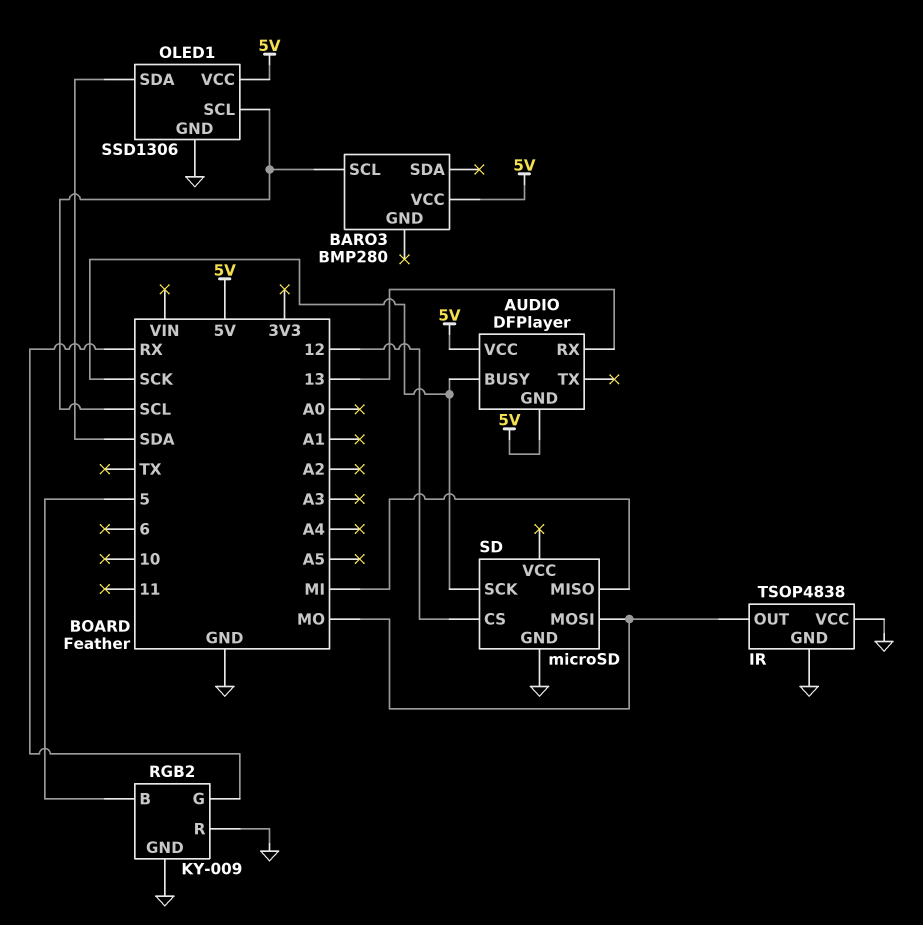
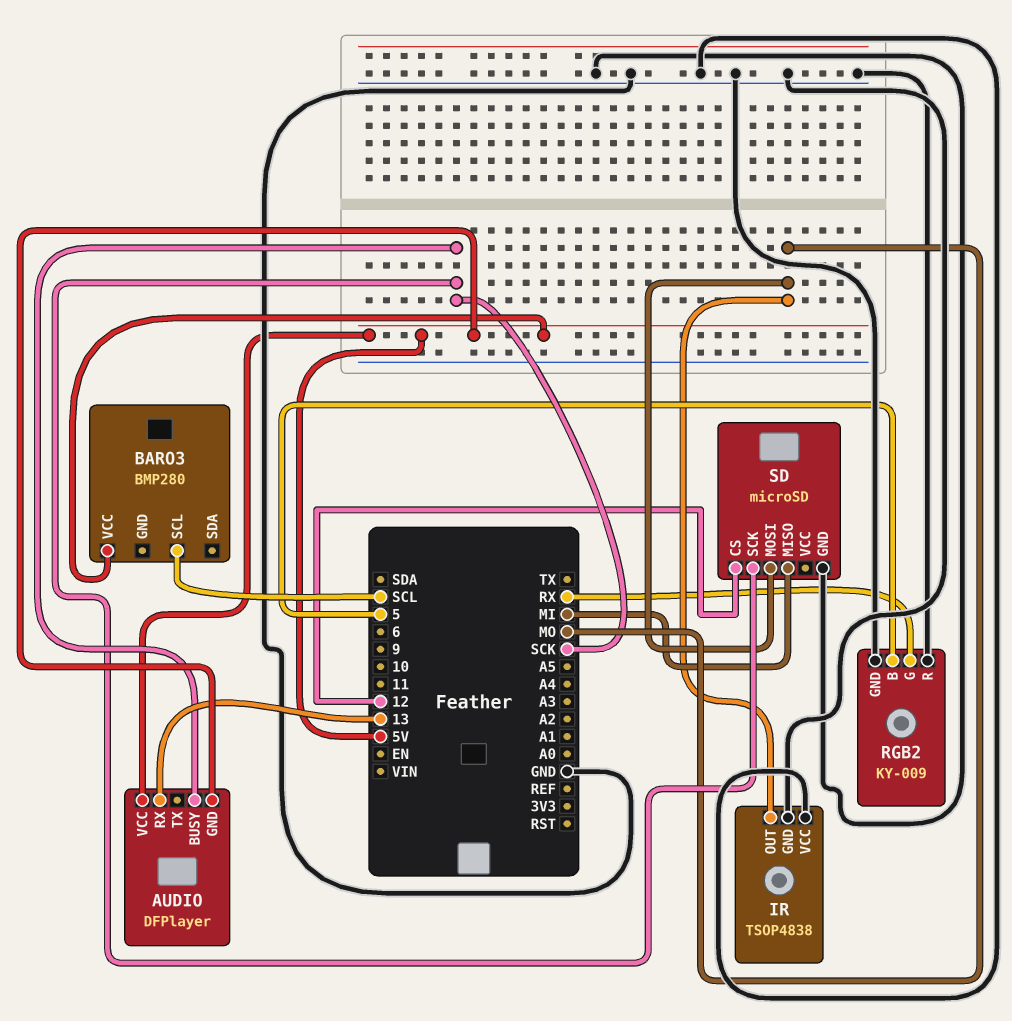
OLED1: SSD1306 -> none
OLED1 pin GND: GND -> none
OLED1 pin SCL: SCL -> none
OLED1 pin SDA: SDA -> none
OLED1 pin VCC: 5V -> none

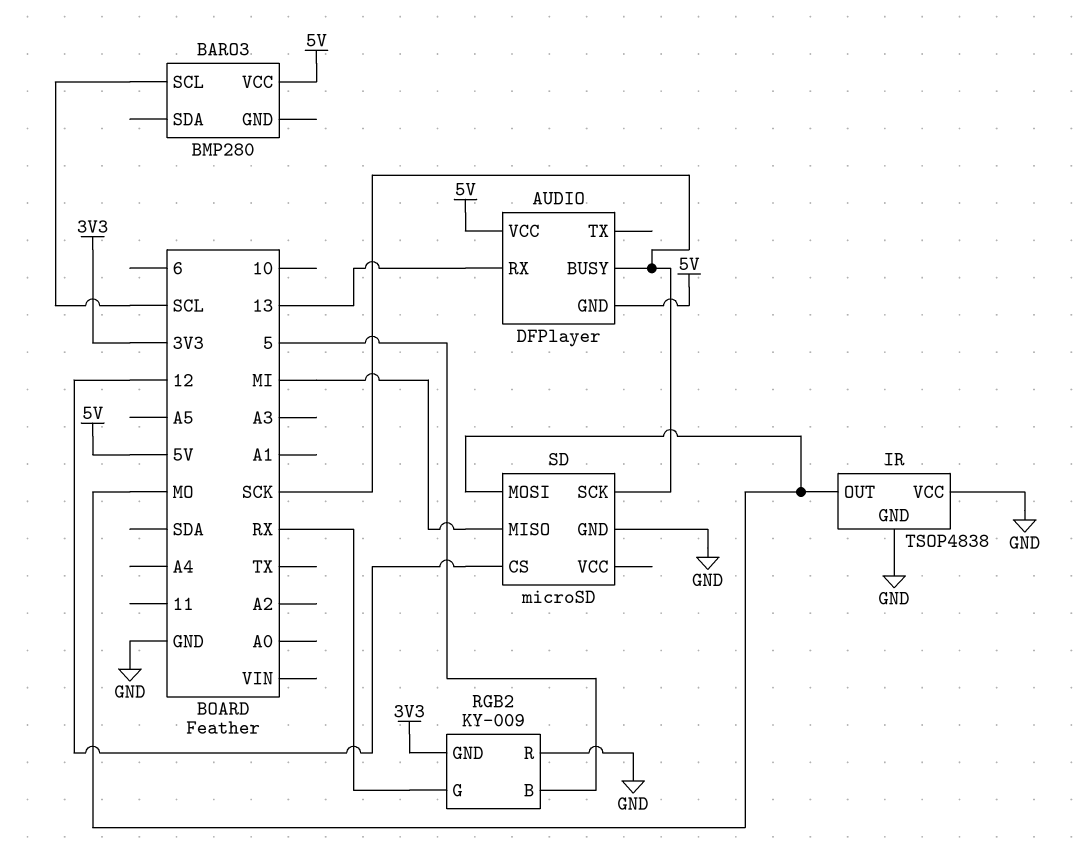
RGB2 pin GND: GND -> 3V3

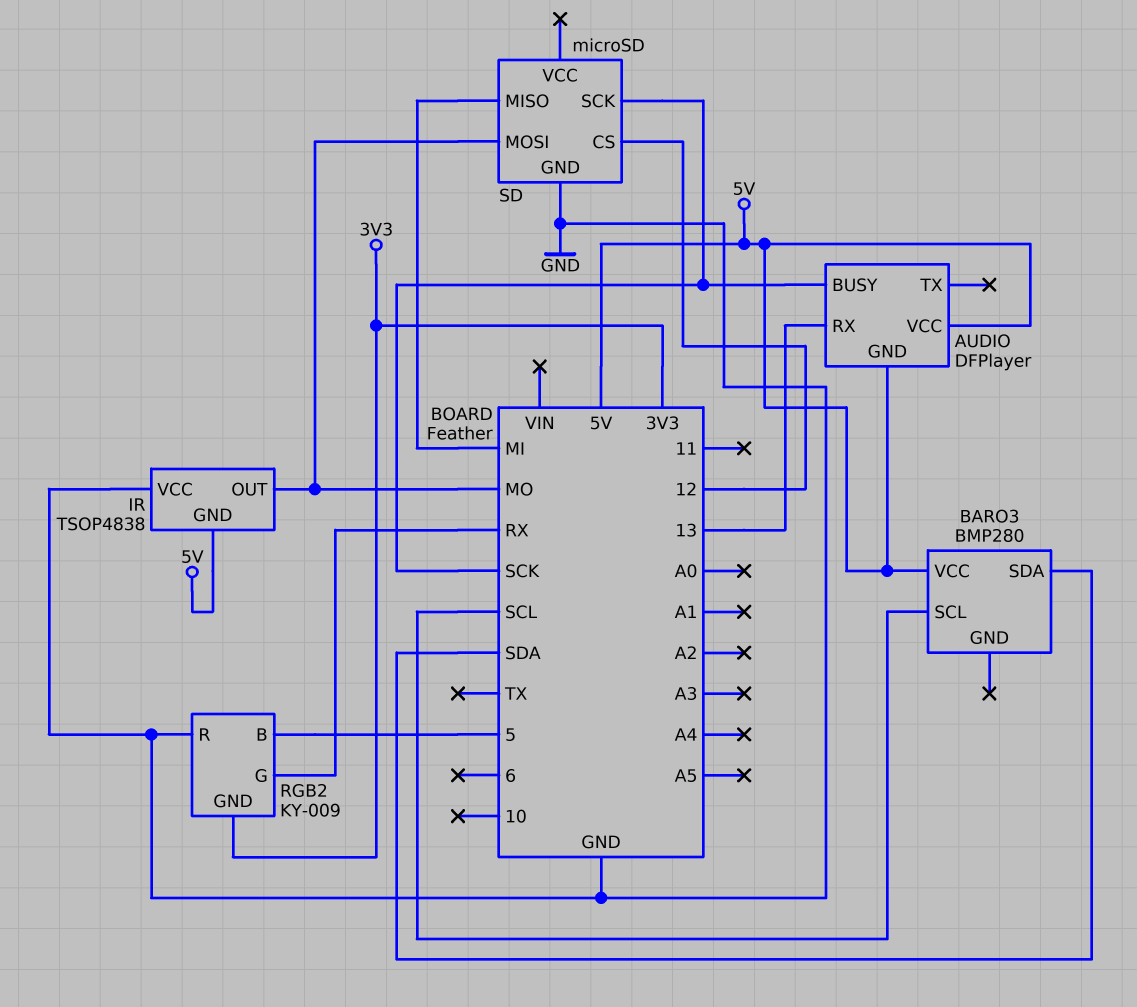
BARO3 pin SDA: none -> SDA
IR pin GND: GND -> 5V

